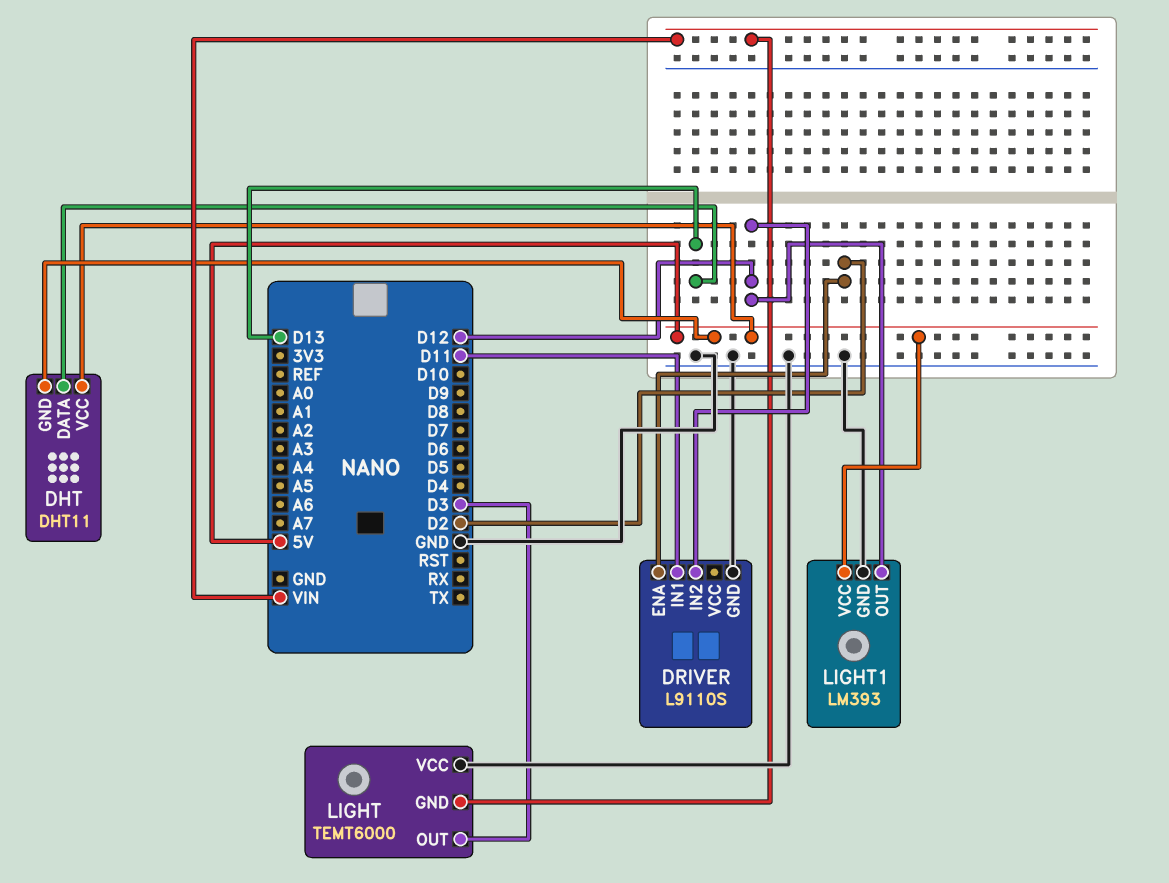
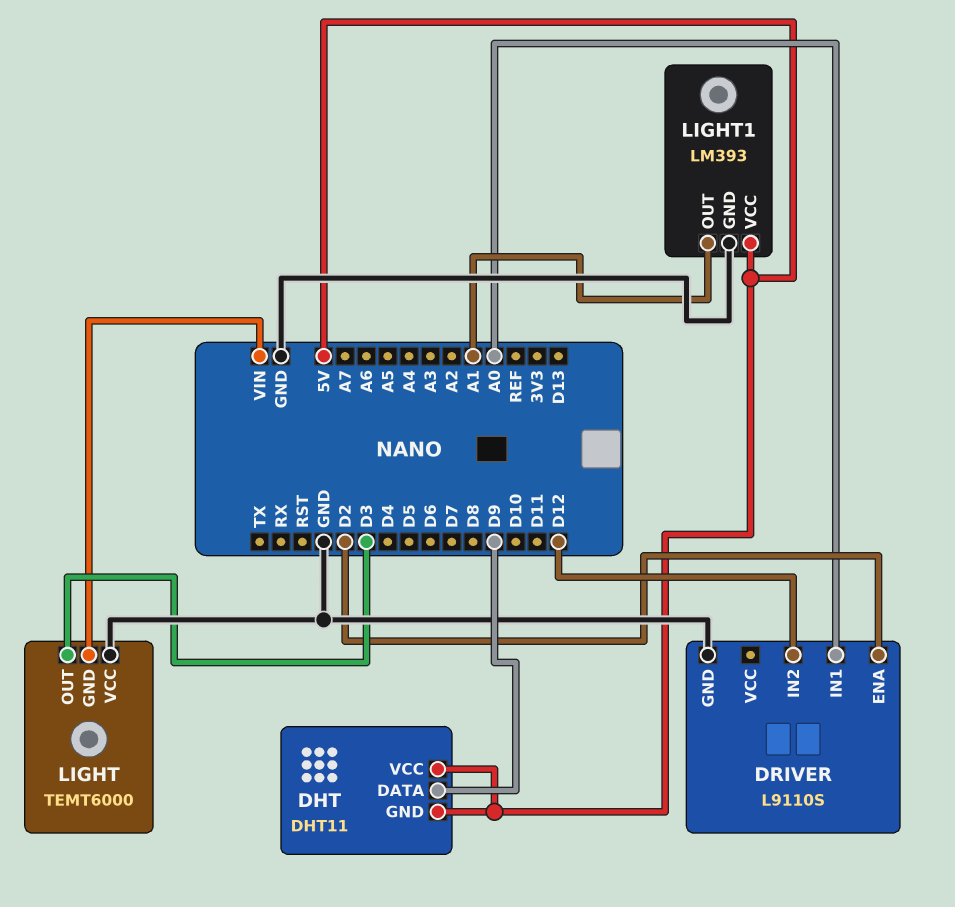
DHT pin DATA: D13 -> D9
DRIVER pin IN1: D11 -> A0
LIGHT1 pin OUT: D12 -> A1

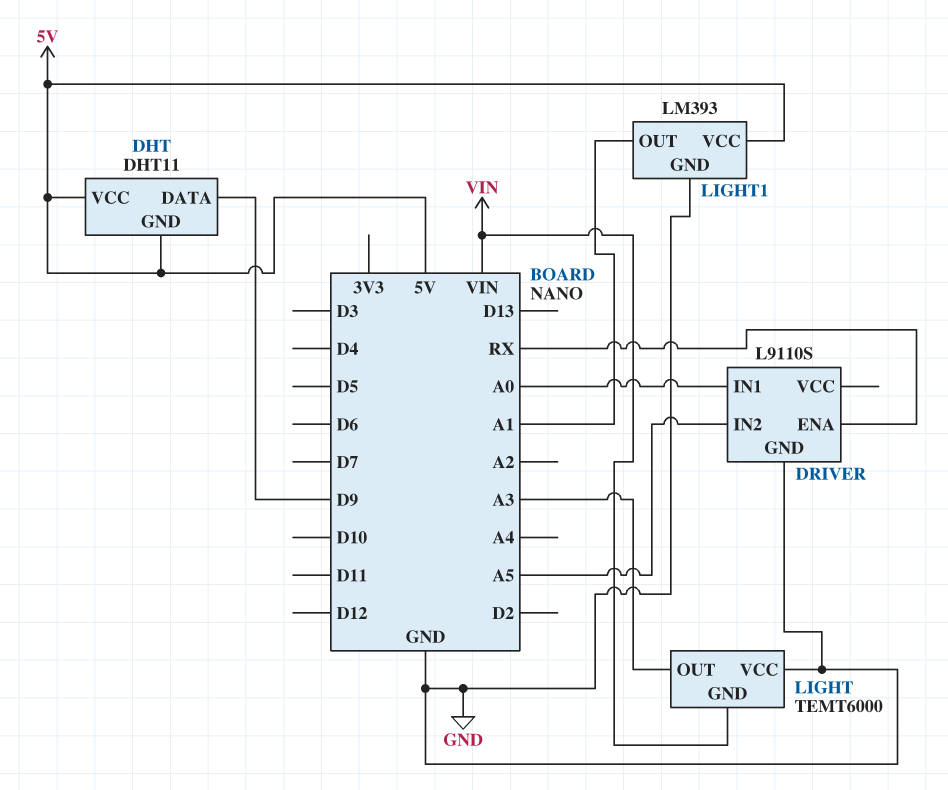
DRIVER pin ENA: D2 -> RX
DRIVER pin IN2: D12 -> A5
LIGHT pin OUT: D3 -> A3

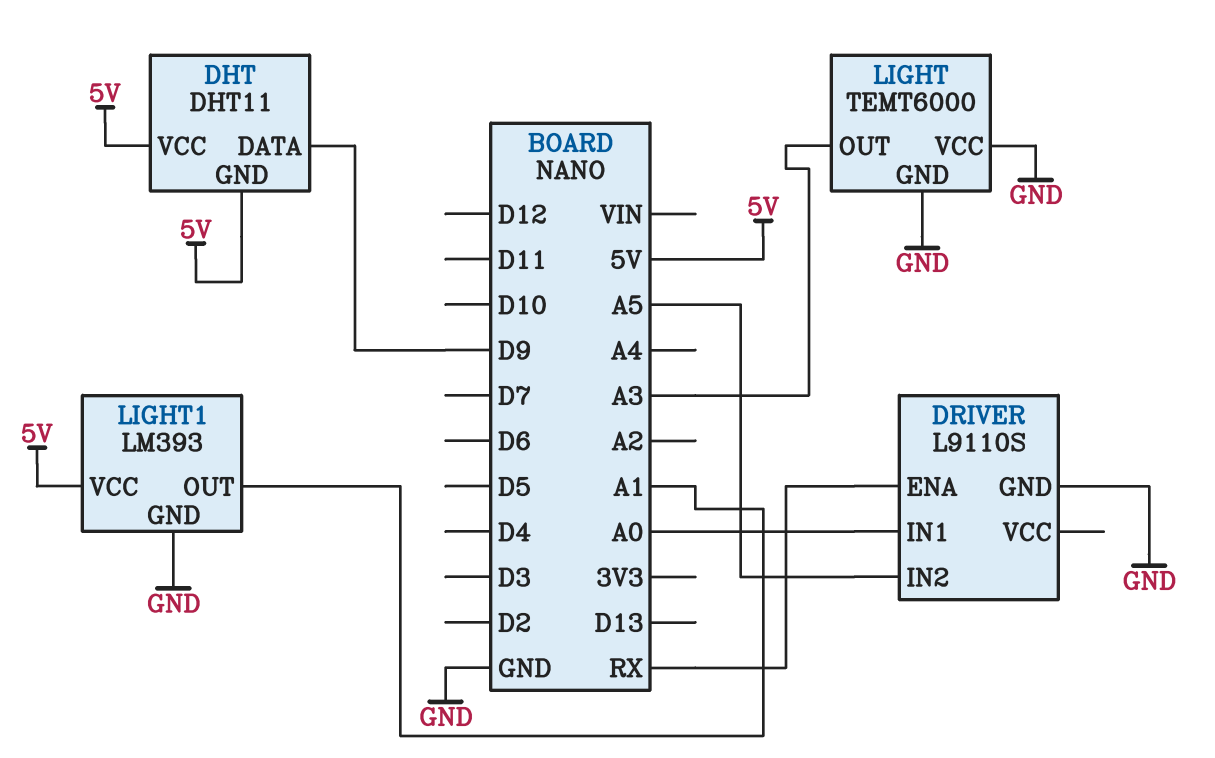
LIGHT pin GND: VIN -> GND

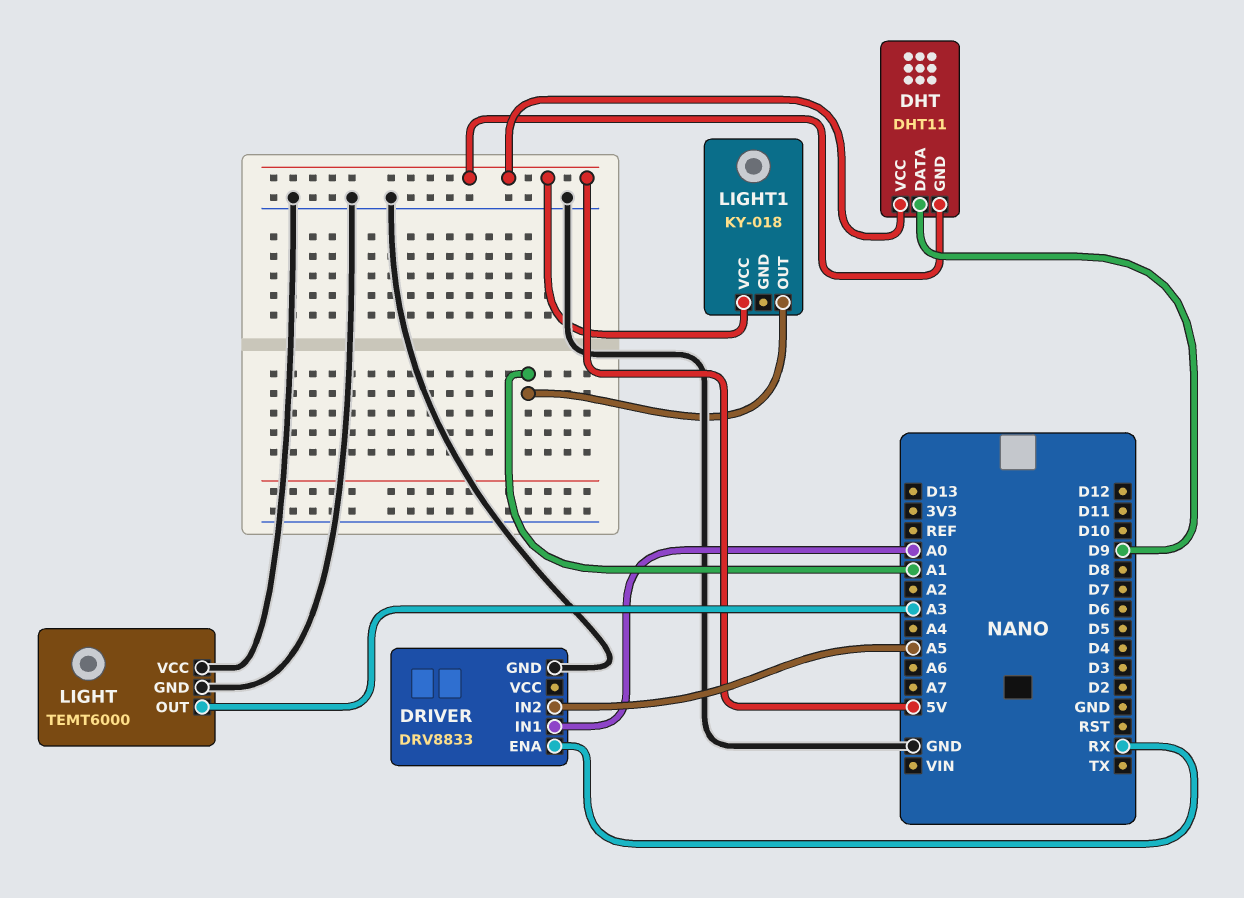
DRIVER: L9110S -> DRV8833
LIGHT1: LM393 -> KY-018
LIGHT1 pin GND: GND -> none

